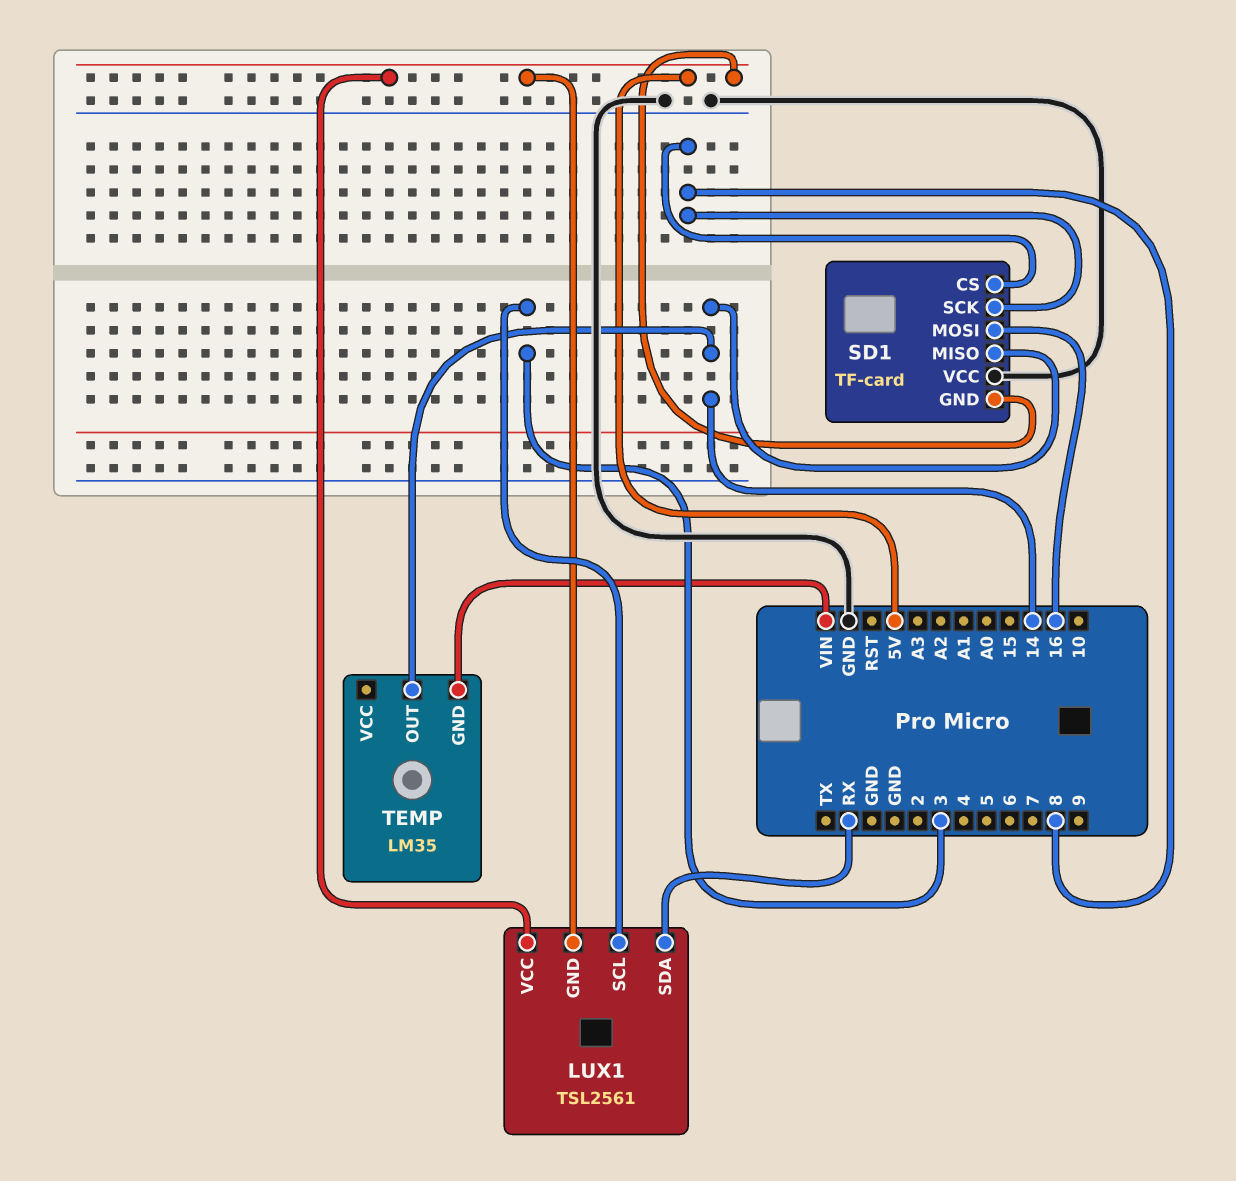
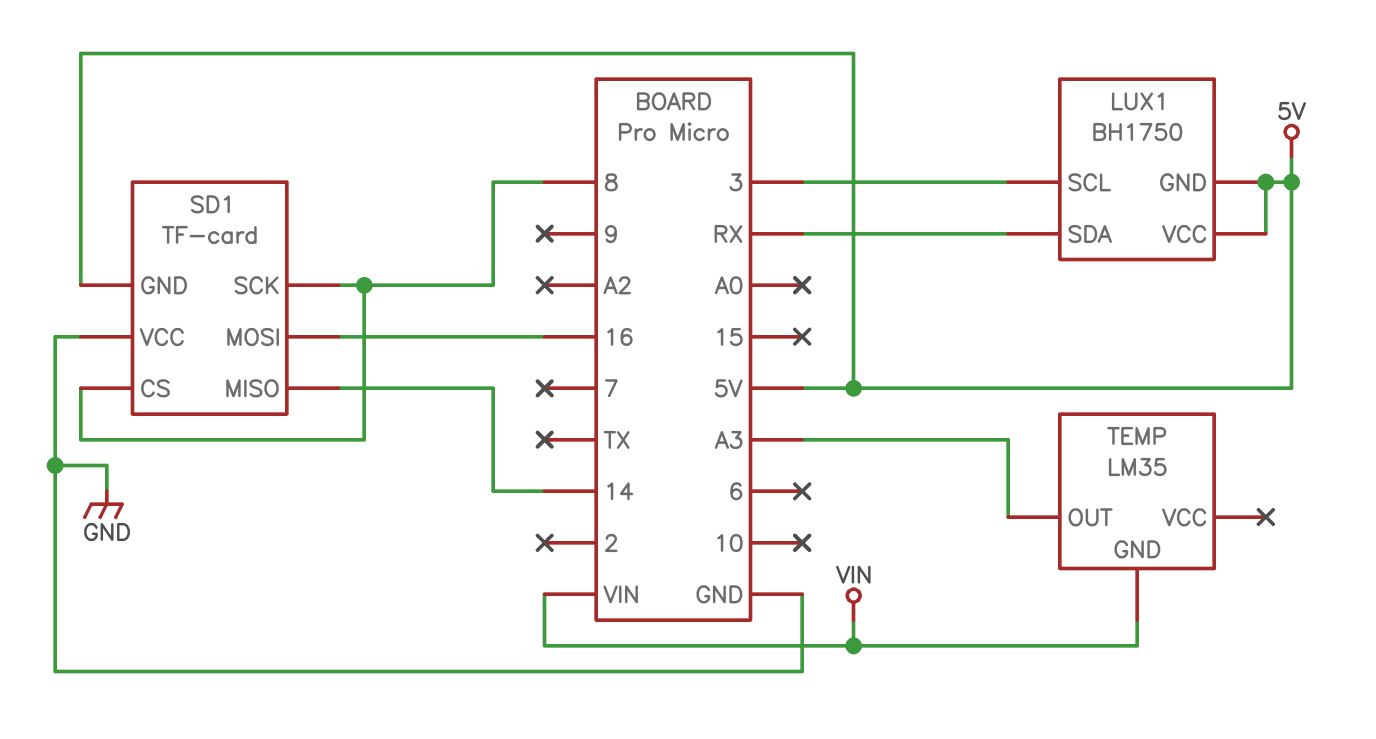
LUX1: TSL2561 -> BH1750
TEMP pin OUT: 14 -> A3

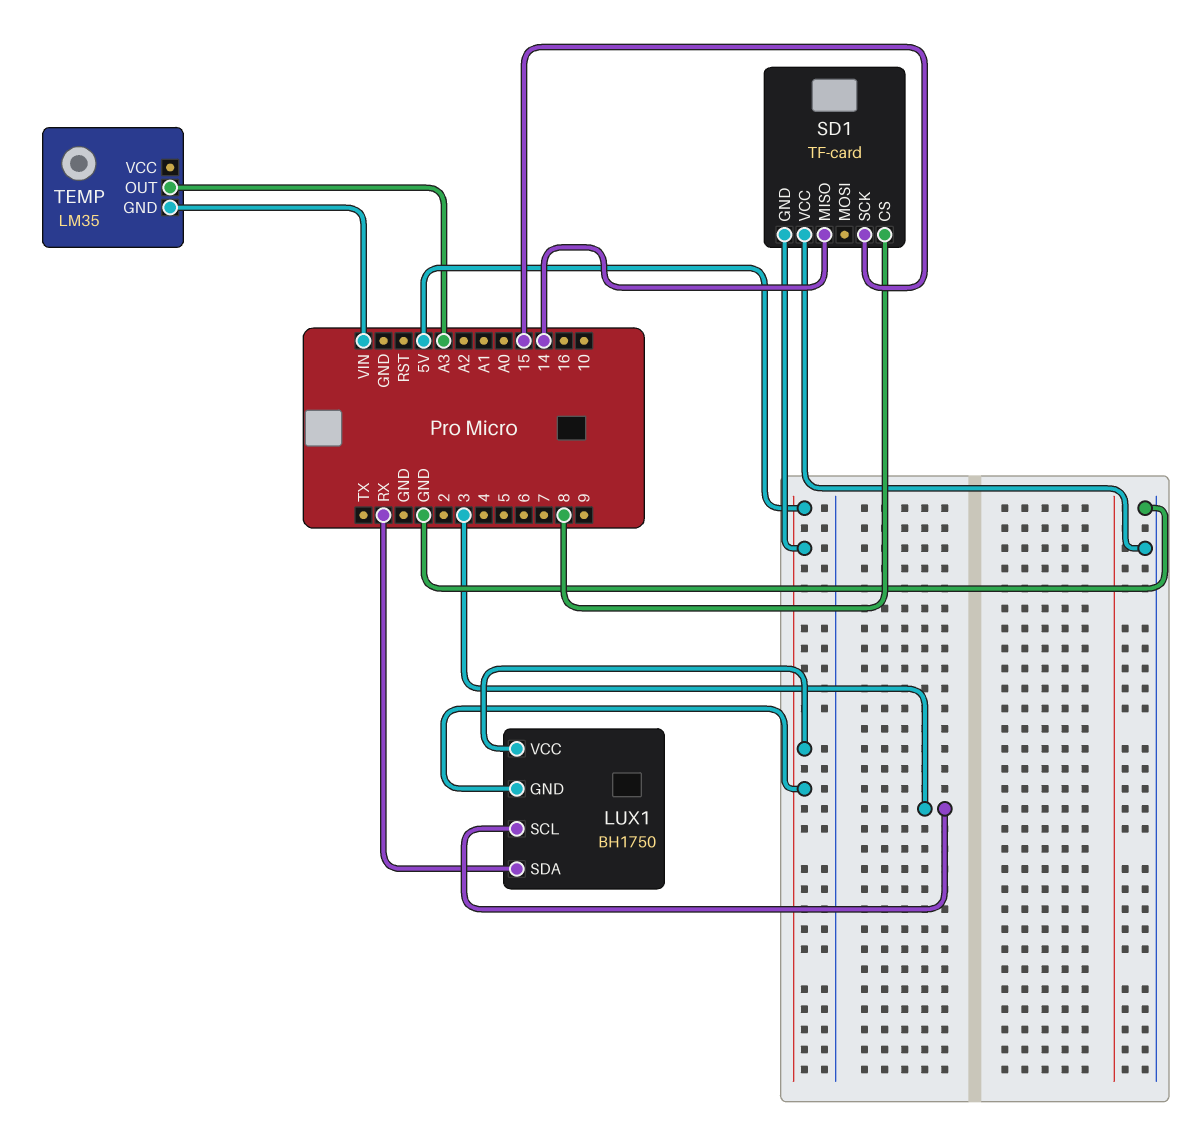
SD1 pin MOSI: 16 -> none
SD1 pin SCK: 8 -> 15

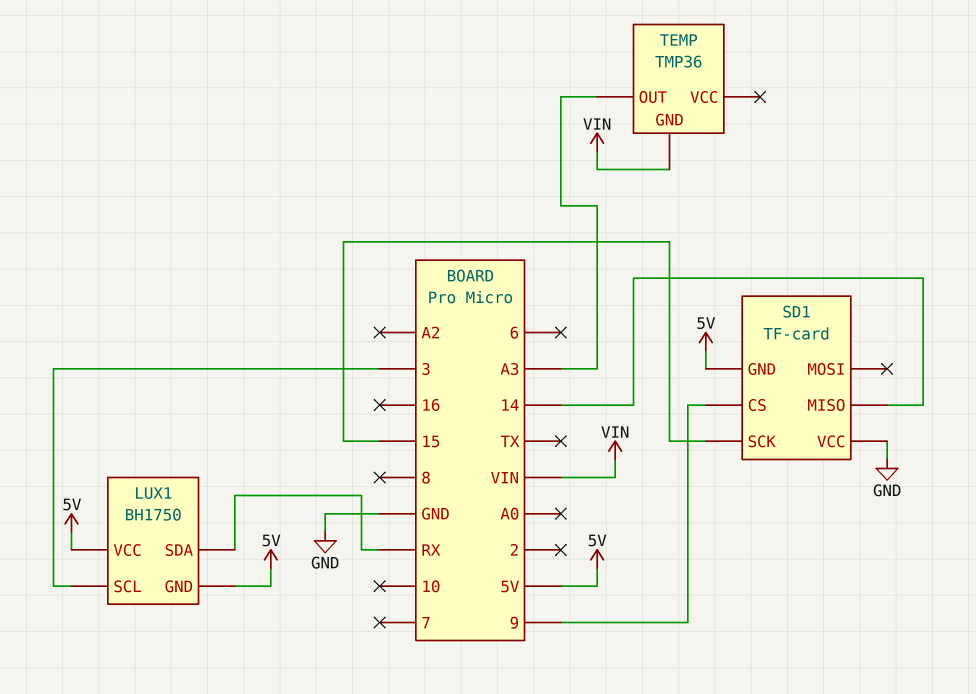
SD1 pin CS: 8 -> 9
TEMP: LM35 -> TMP36

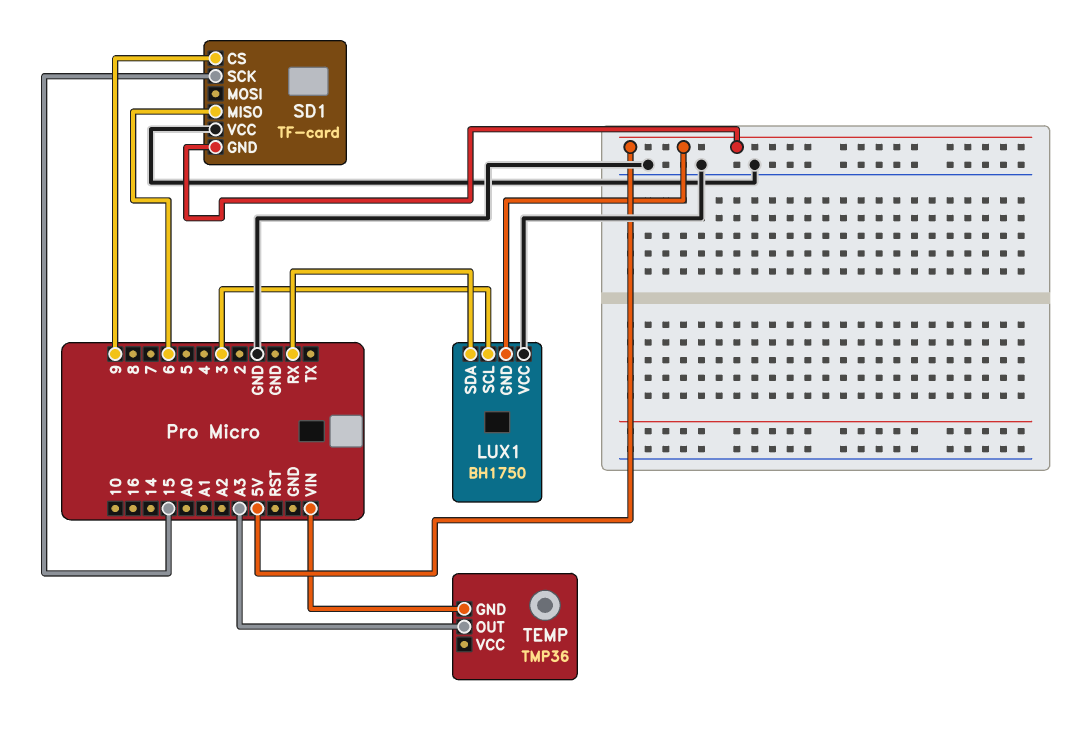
LUX1 pin VCC: 5V -> GND
SD1 pin MISO: 14 -> 6

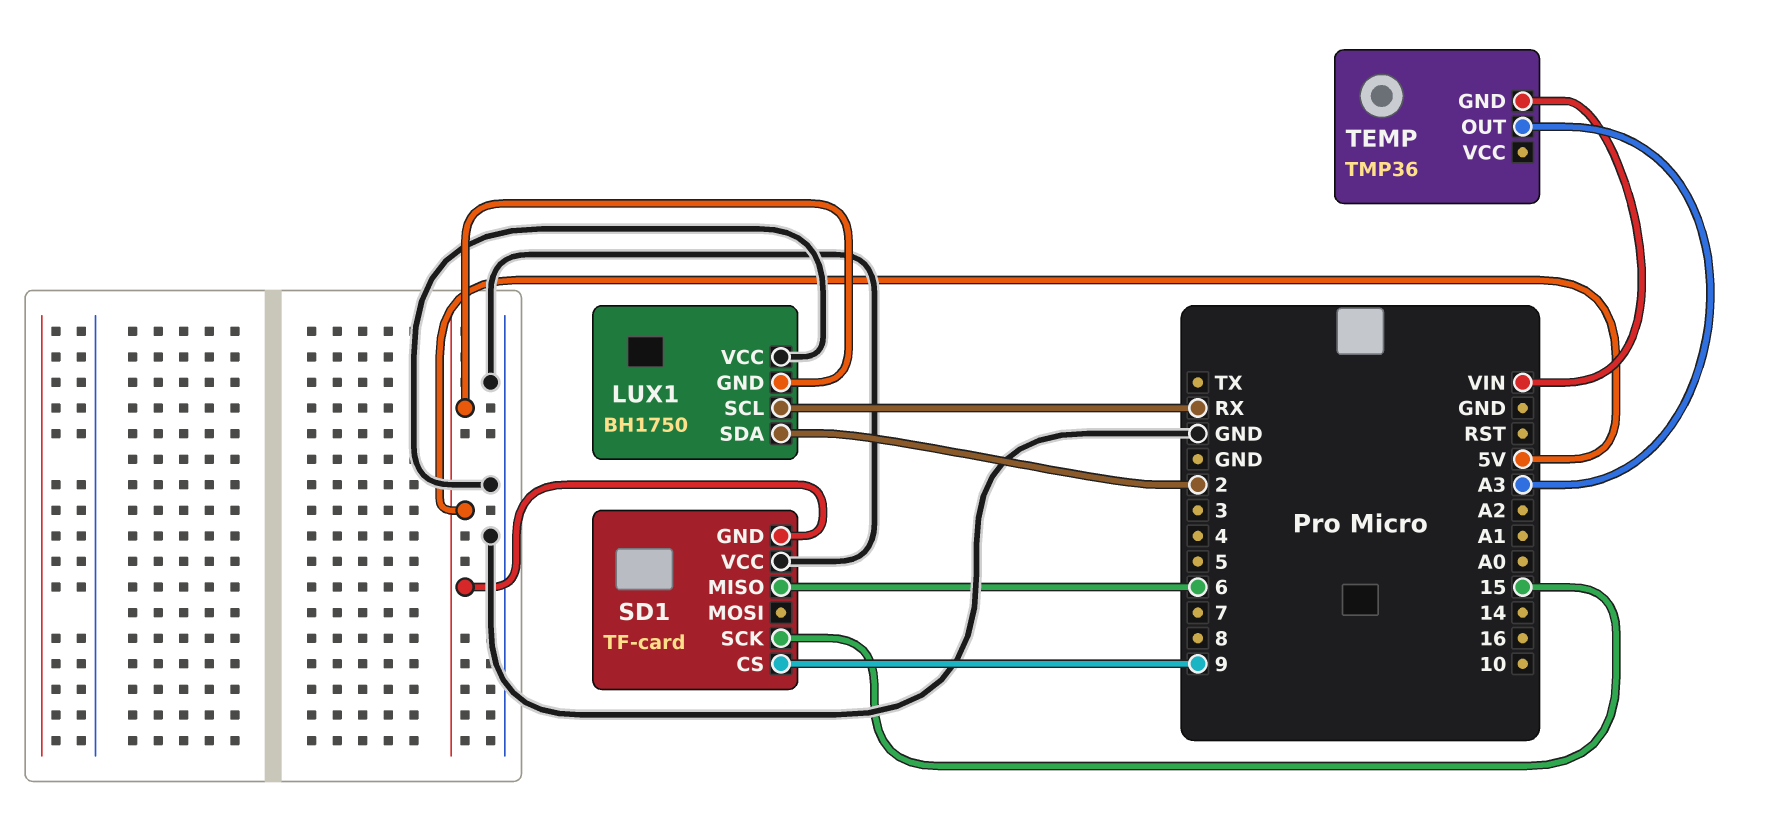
LUX1 pin SCL: 3 -> RX
LUX1 pin SDA: RX -> 2

